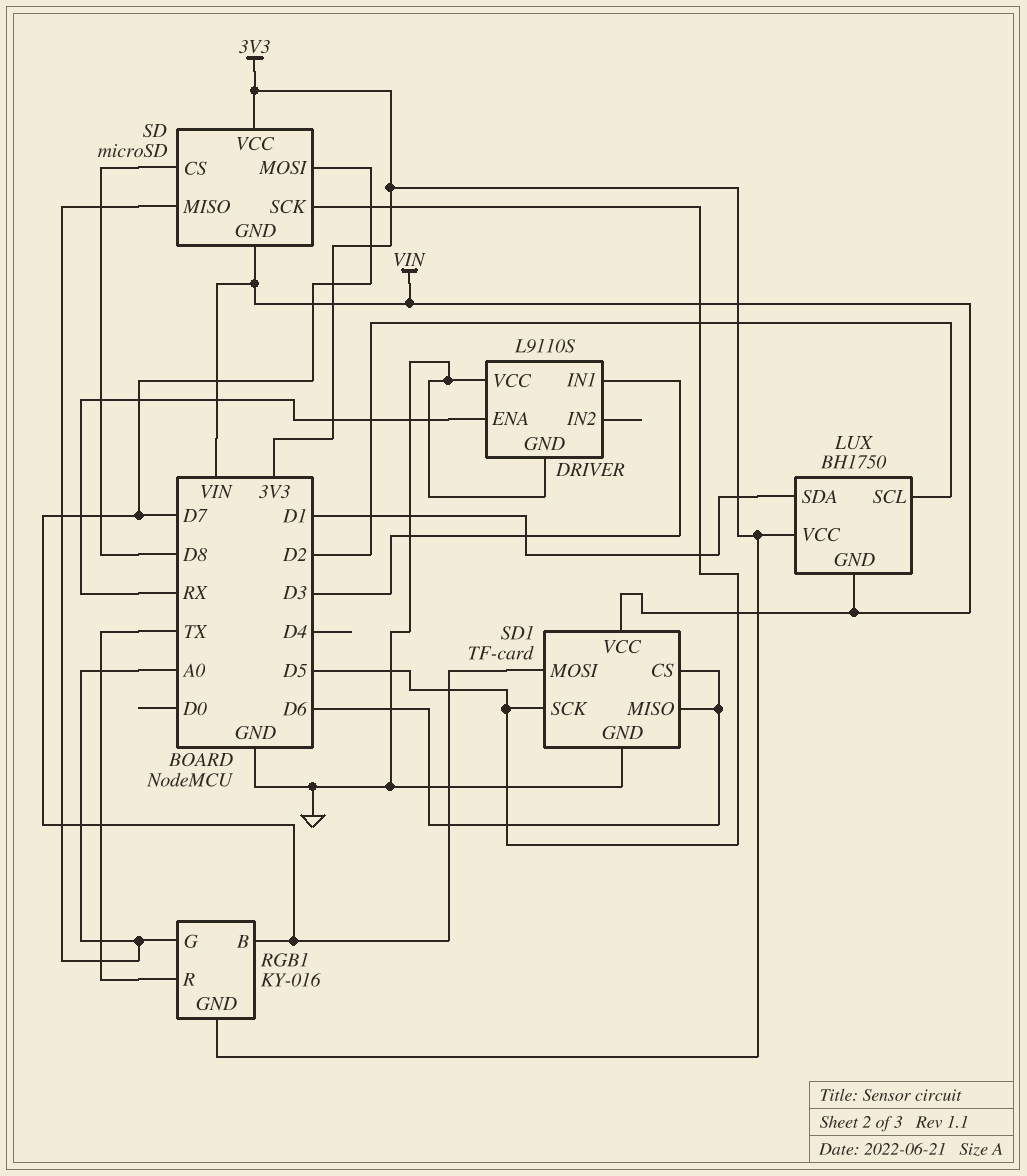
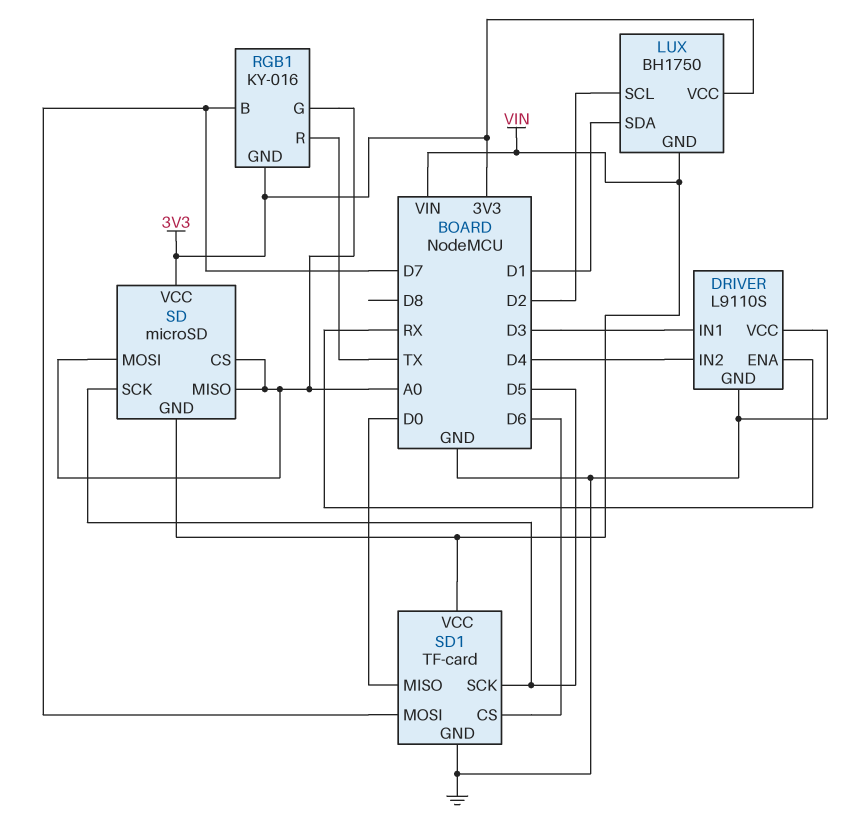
DRIVER pin IN2: none -> D4
SD pin CS: D8 -> A0
SD pin MOSI: D7 -> A0
SD1 pin MISO: D6 -> D0

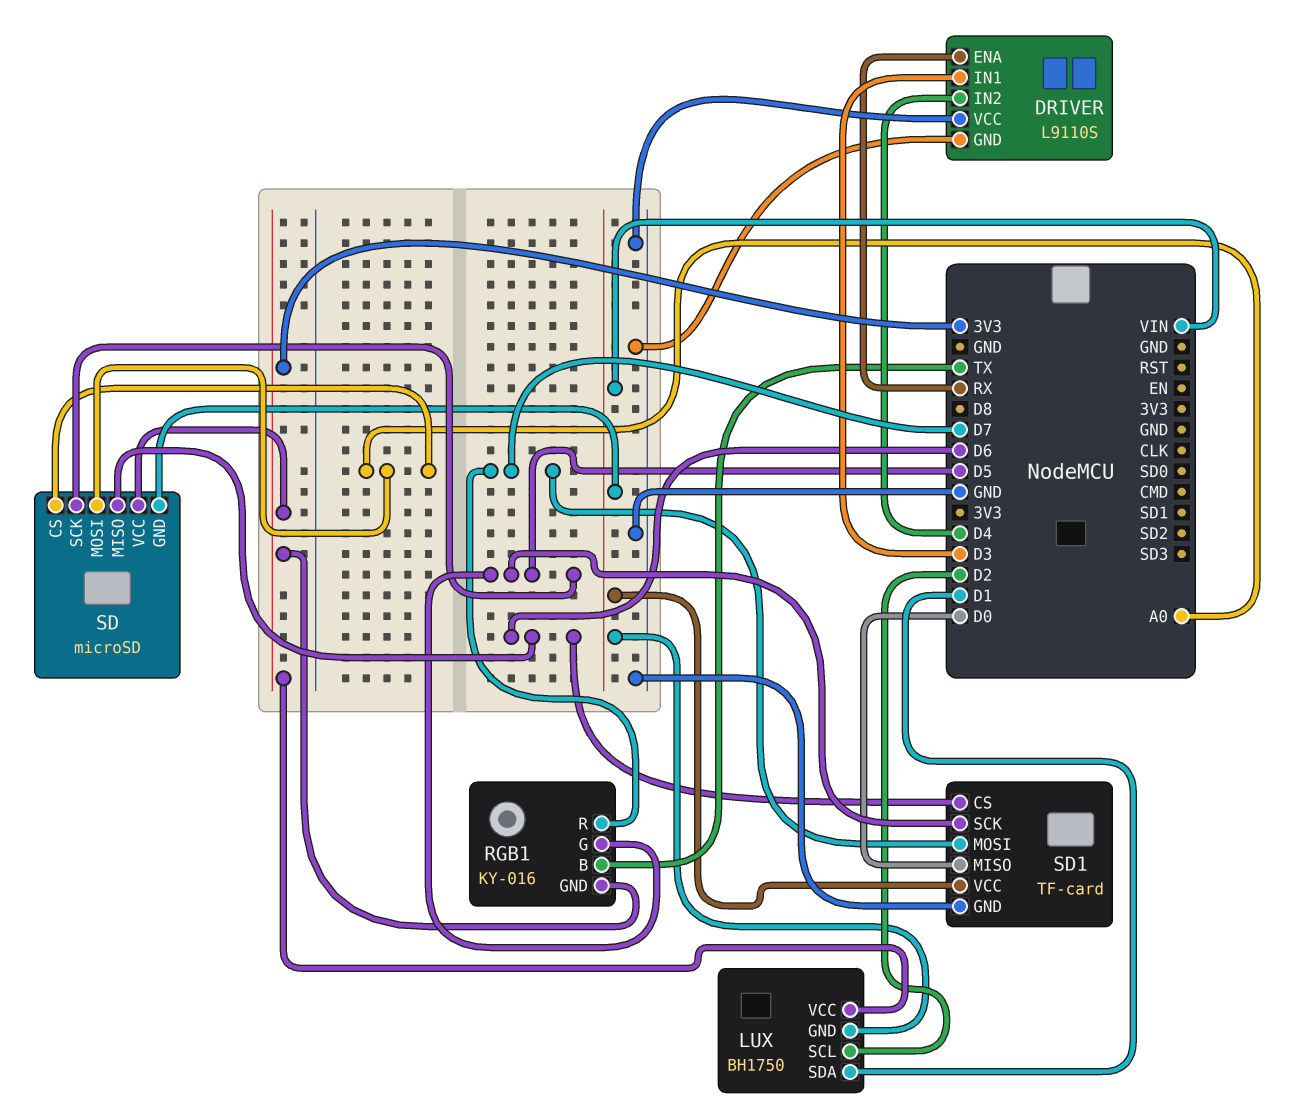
RGB1 pin B: D7 -> TX
RGB1 pin G: A0 -> D5
RGB1 pin R: TX -> D7
SD pin MISO: A0 -> D6

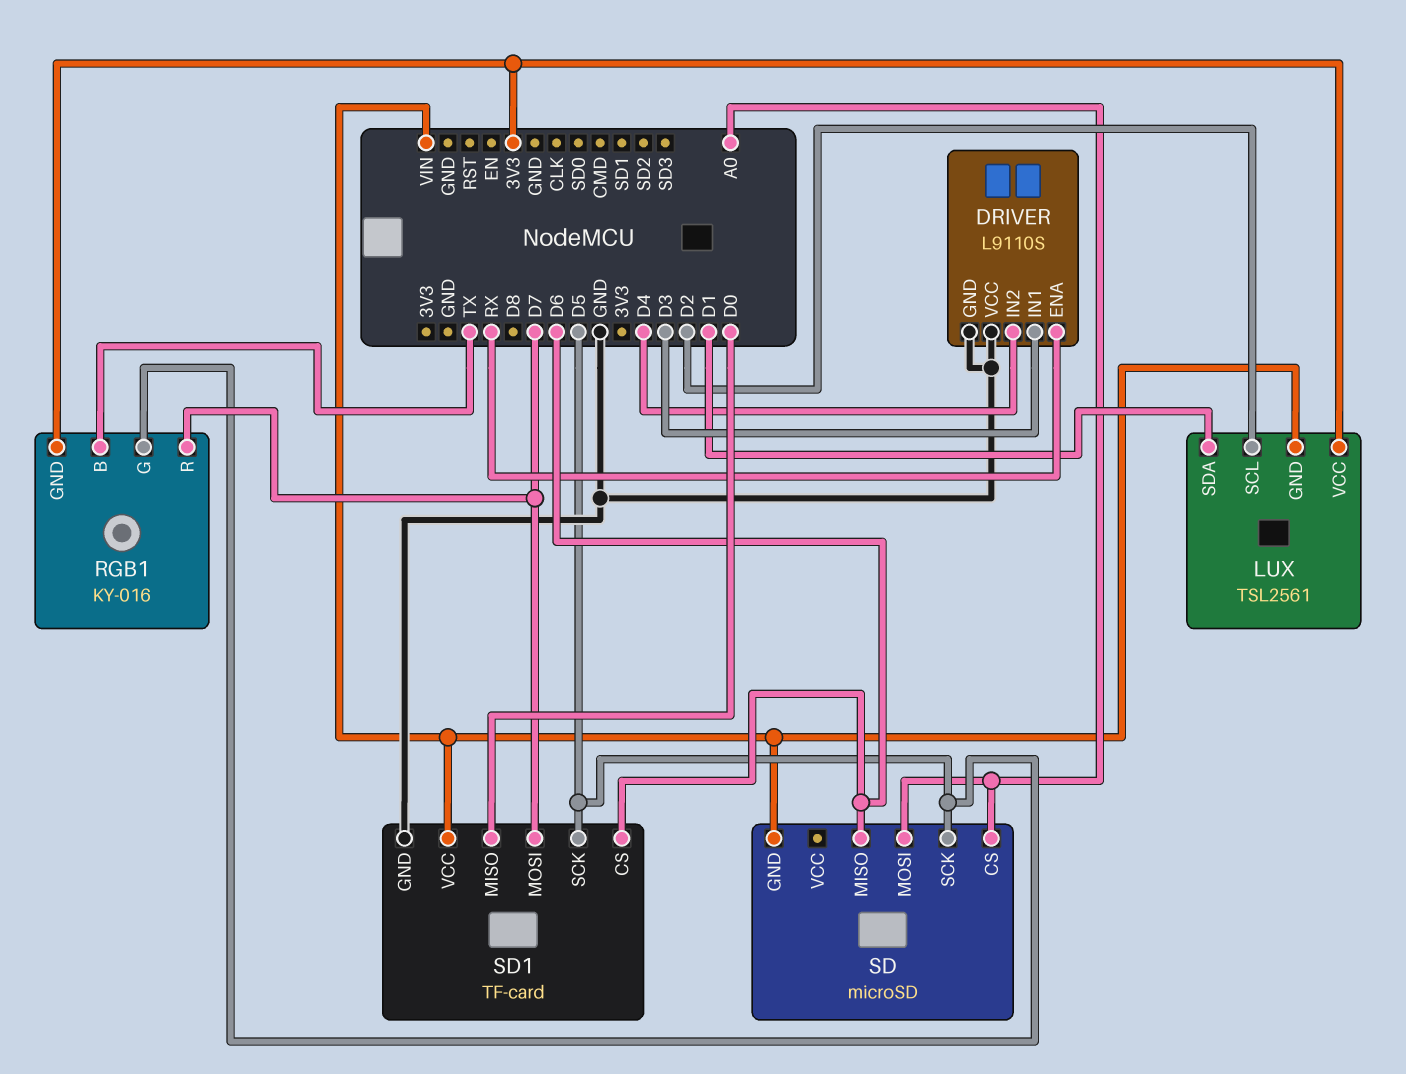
LUX: BH1750 -> TSL2561
SD pin VCC: 3V3 -> none

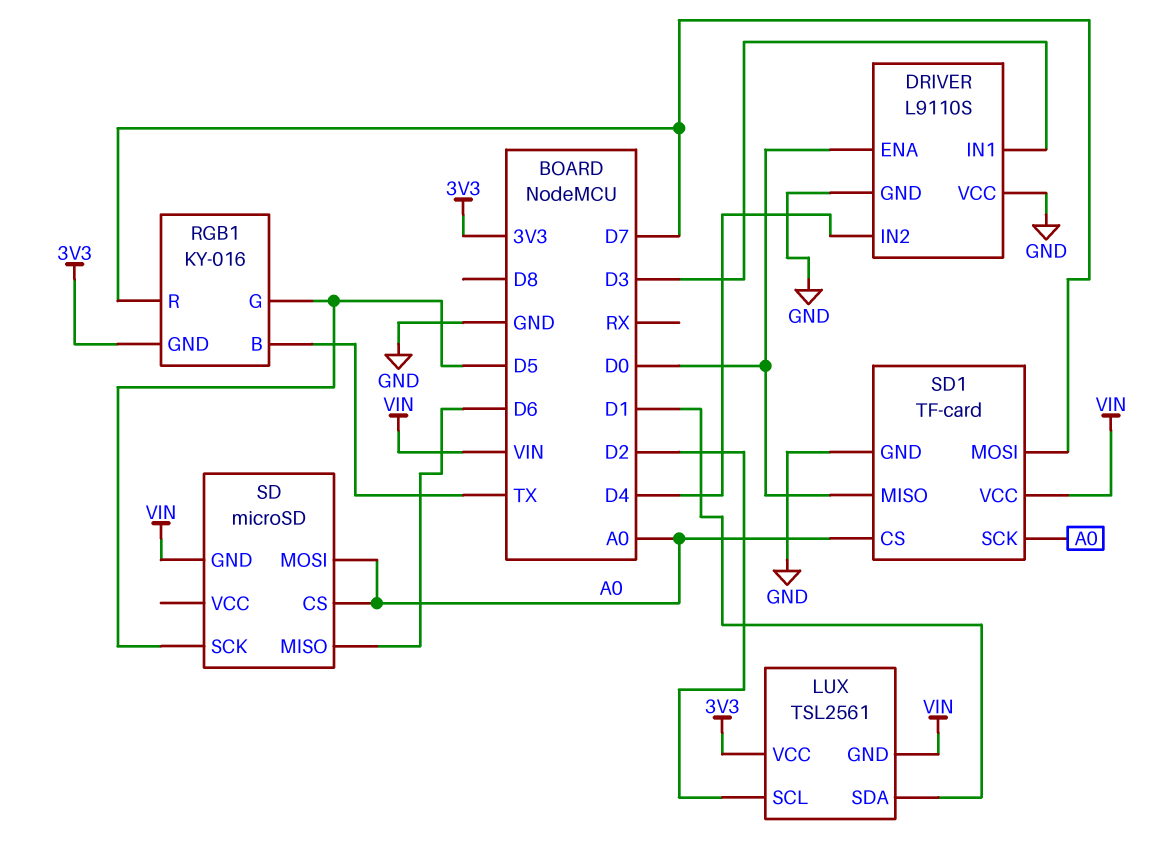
DRIVER pin ENA: RX -> D0
SD1 pin CS: D6 -> A0
SD1 pin SCK: D5 -> A0

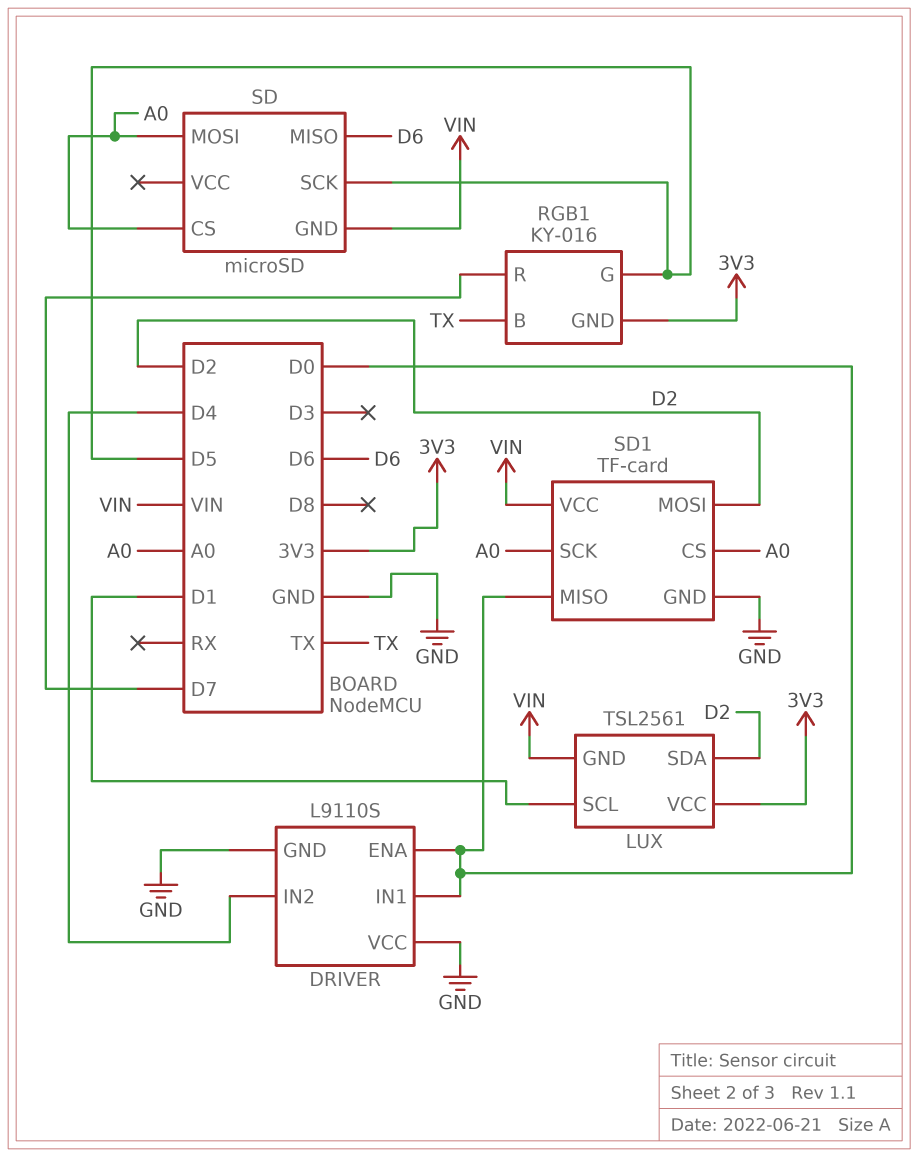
DRIVER pin IN1: D3 -> D0
LUX pin SCL: D2 -> D1
LUX pin SDA: D1 -> D2
SD1 pin MOSI: D7 -> D2

